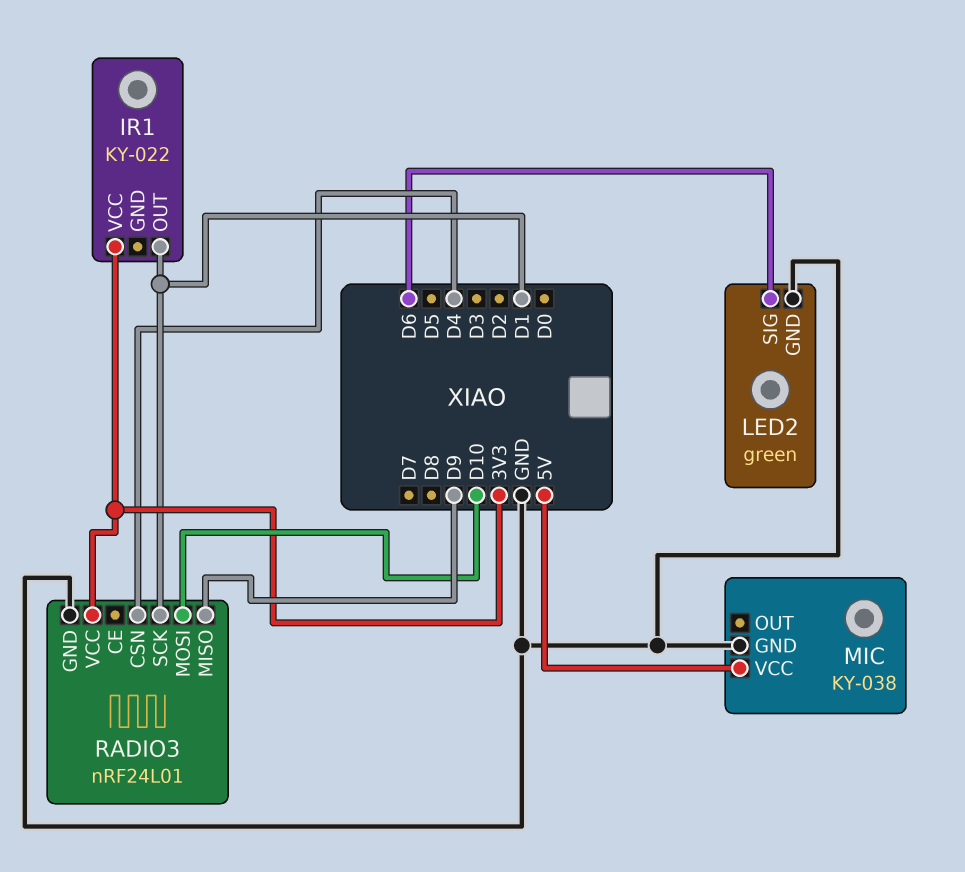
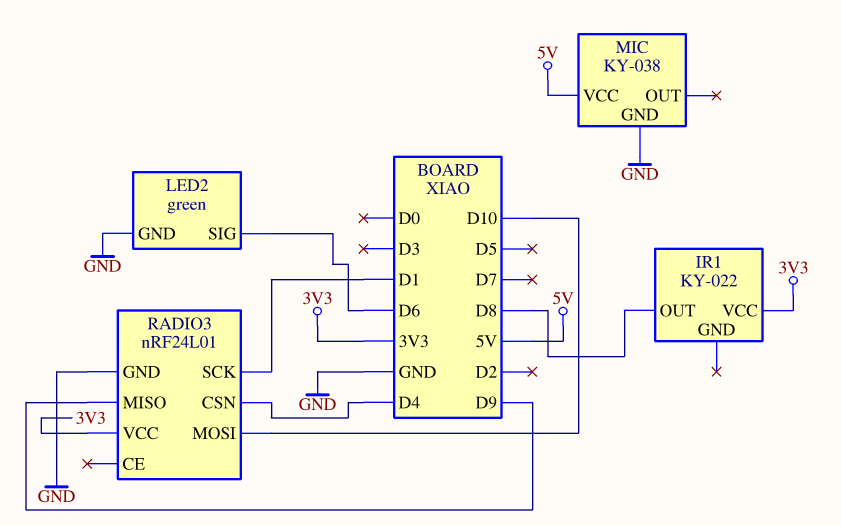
IR1 pin OUT: D1 -> D8

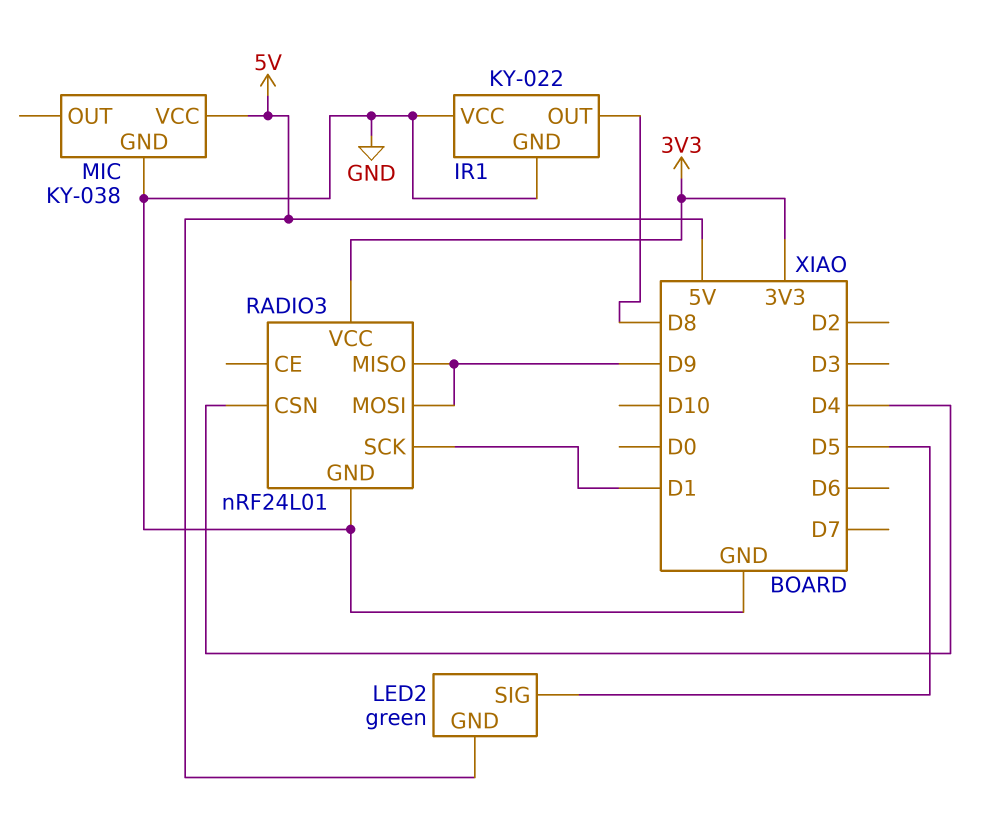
IR1 pin GND: none -> GND
IR1 pin VCC: 3V3 -> GND
LED2 pin GND: GND -> 5V
LED2 pin SIG: D6 -> D5
RADIO3 pin MOSI: D10 -> D9

